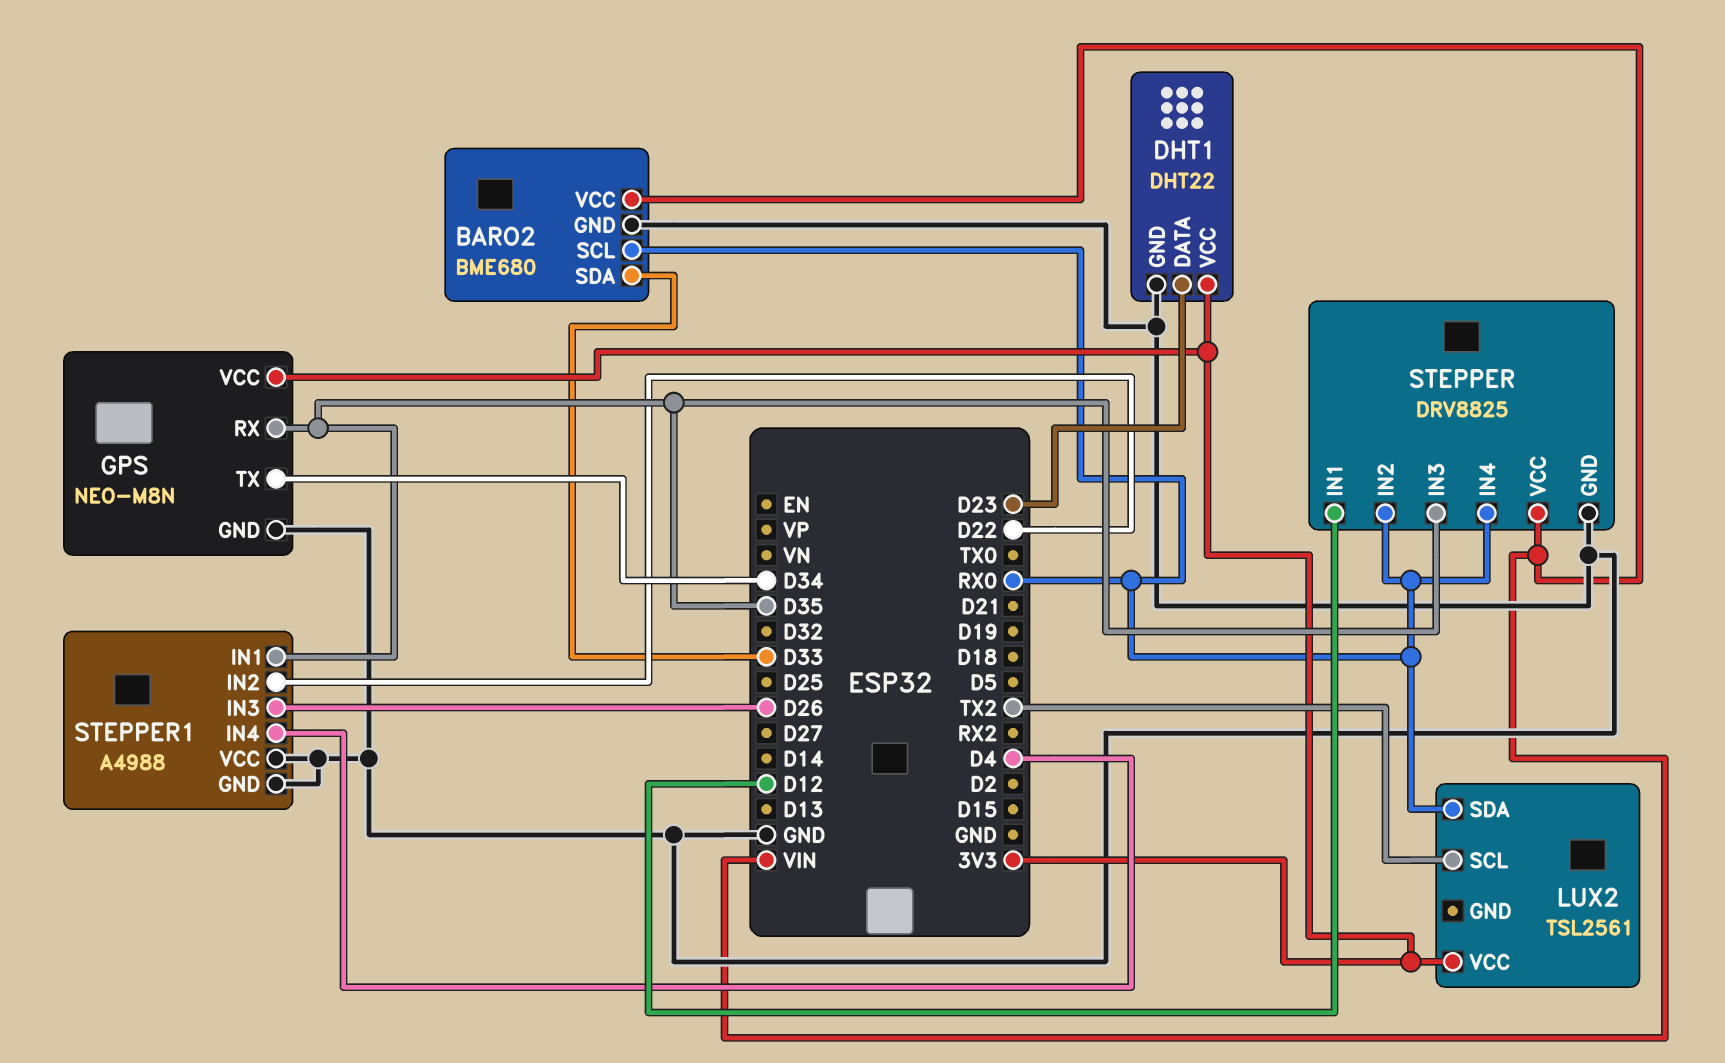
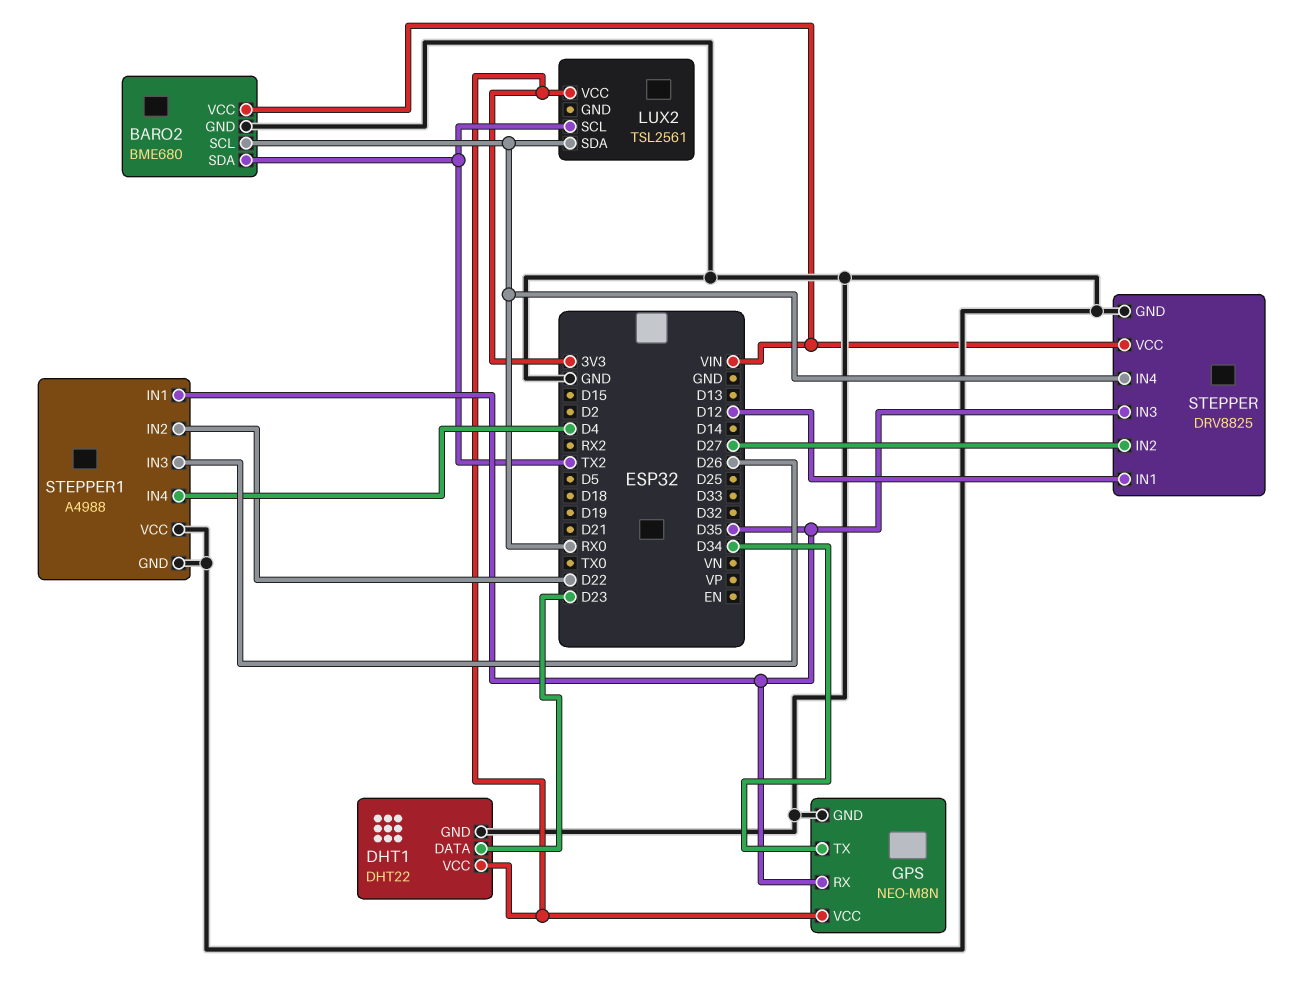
BARO2 pin SDA: D33 -> TX2
STEPPER pin IN2: RX0 -> D27

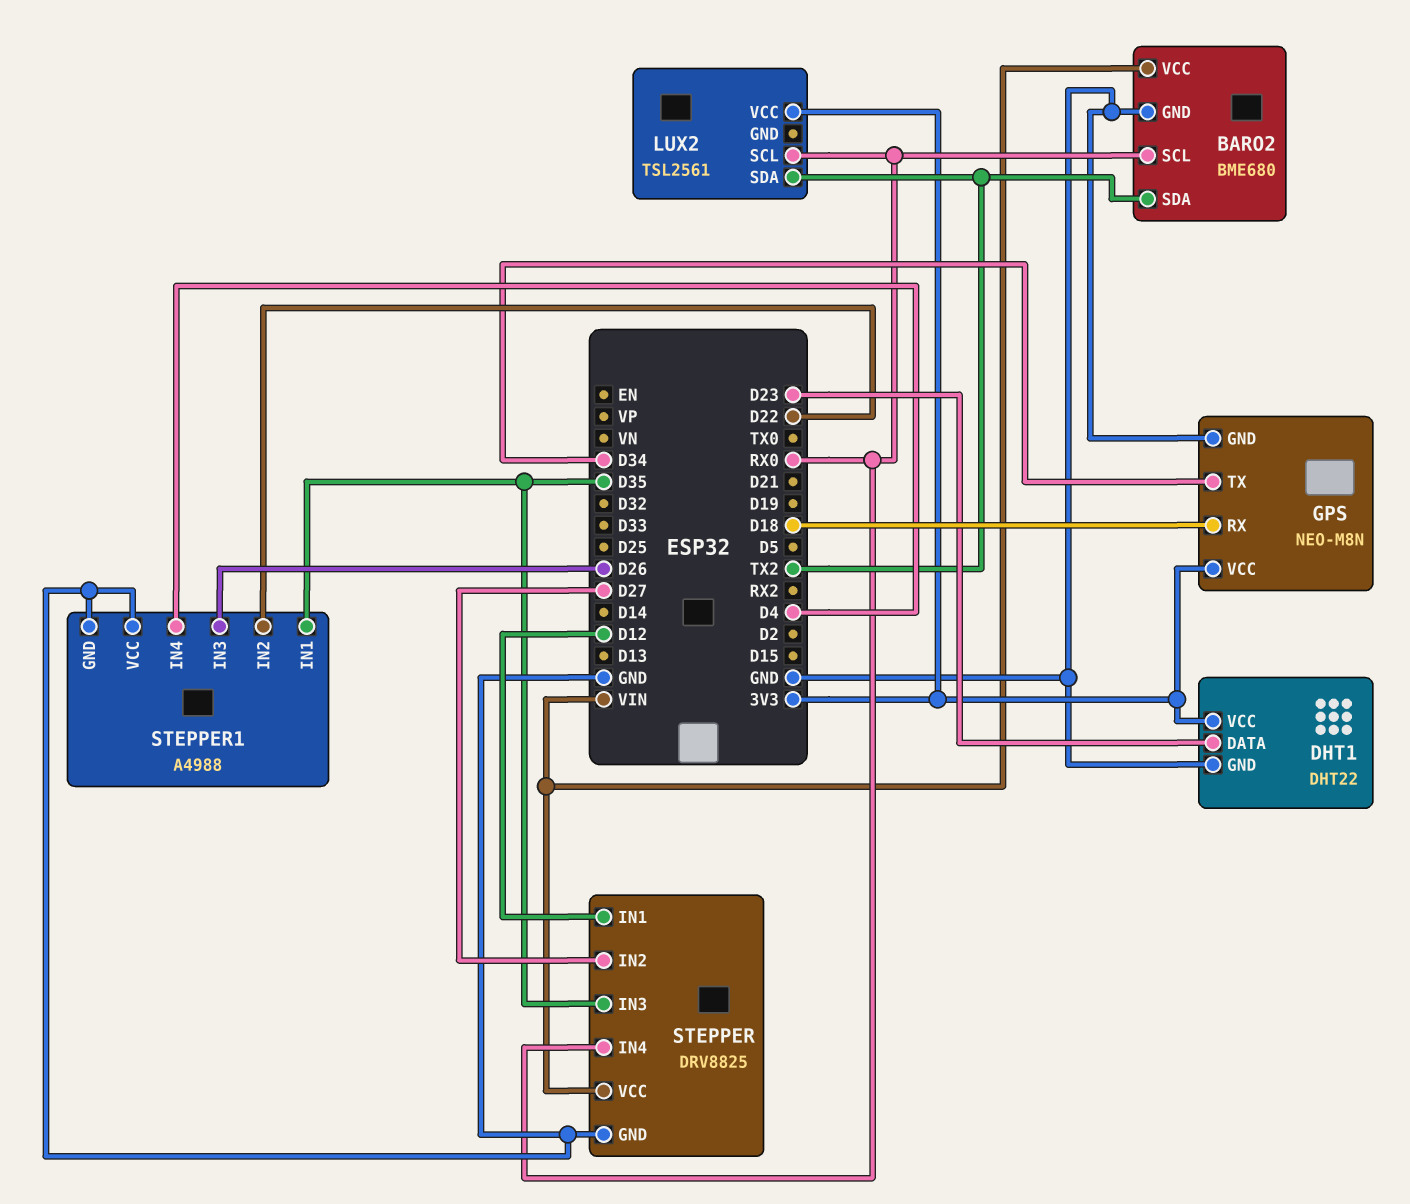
GPS pin RX: D35 -> D18
LUX2 pin SCL: TX2 -> RX0
LUX2 pin SDA: RX0 -> TX2

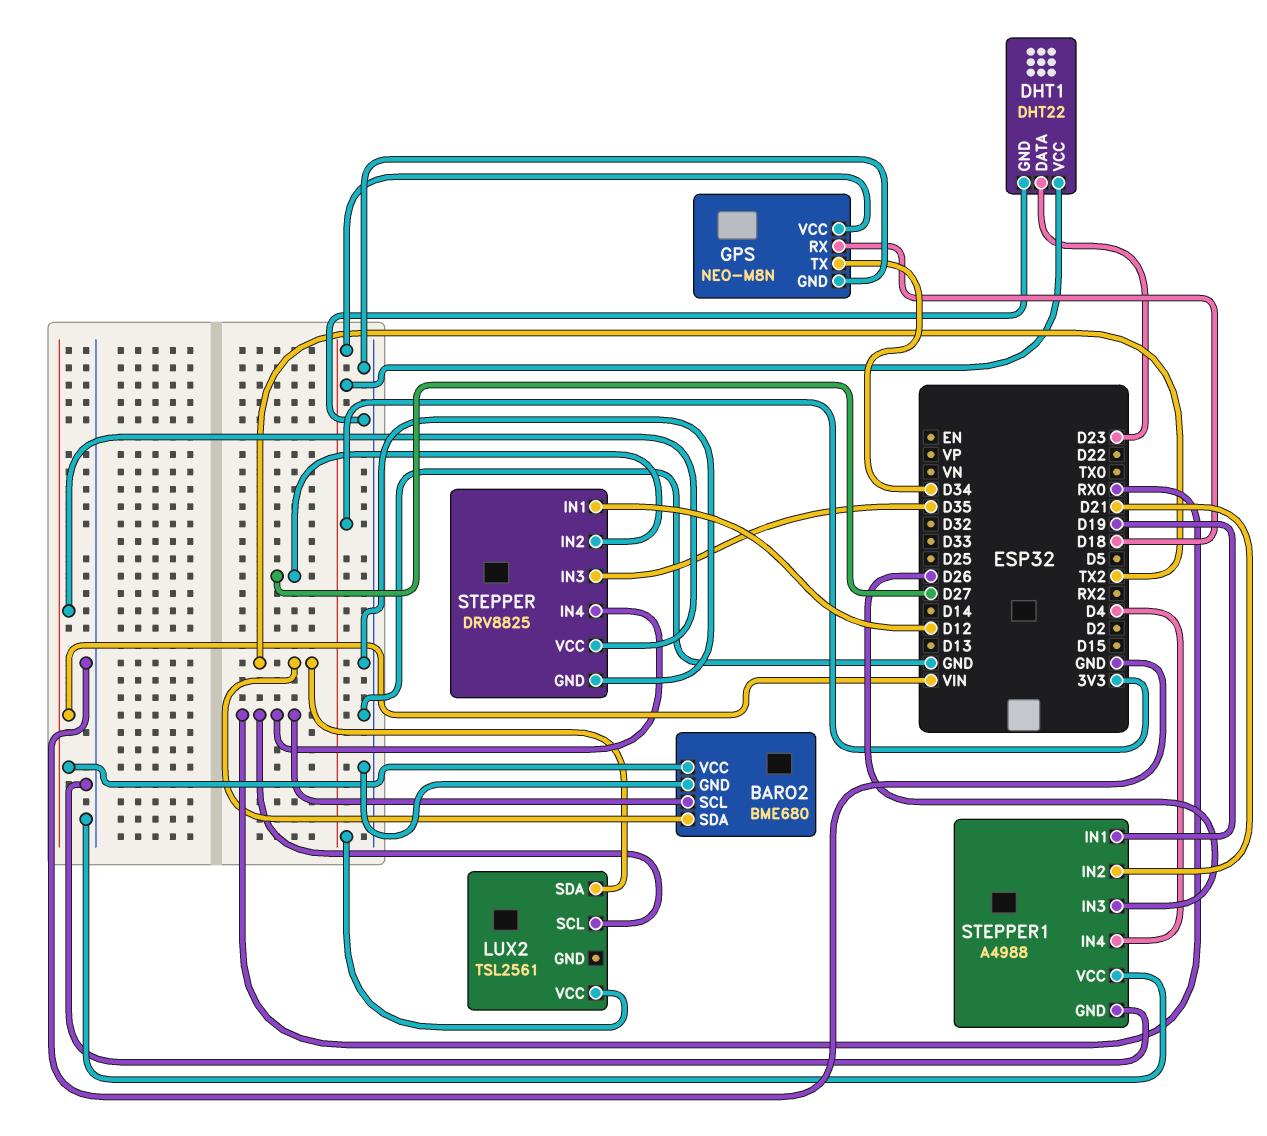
STEPPER1 pin IN1: D35 -> D19
STEPPER1 pin IN2: D22 -> D21

